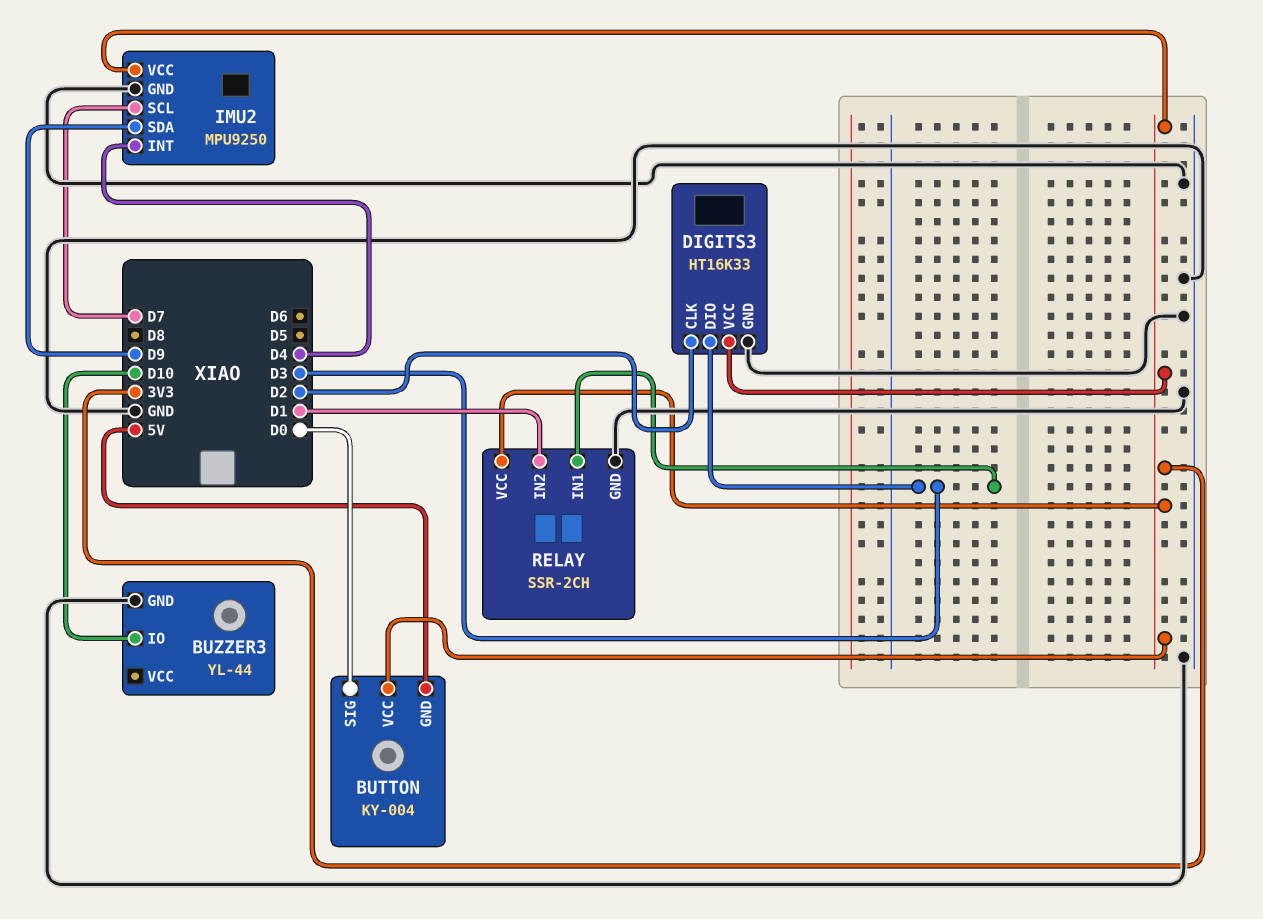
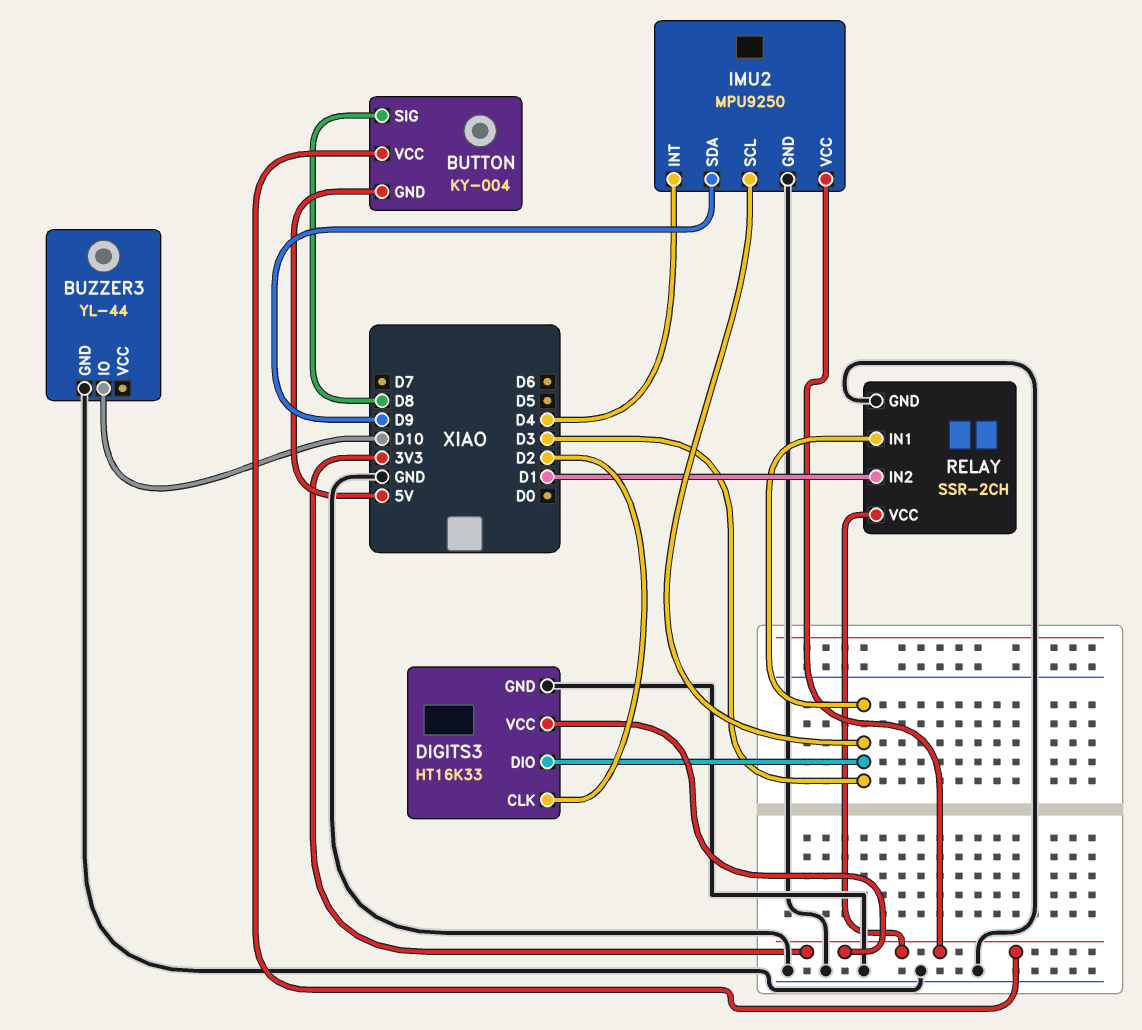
BUTTON pin SIG: D0 -> D8
IMU2 pin SCL: D7 -> D3

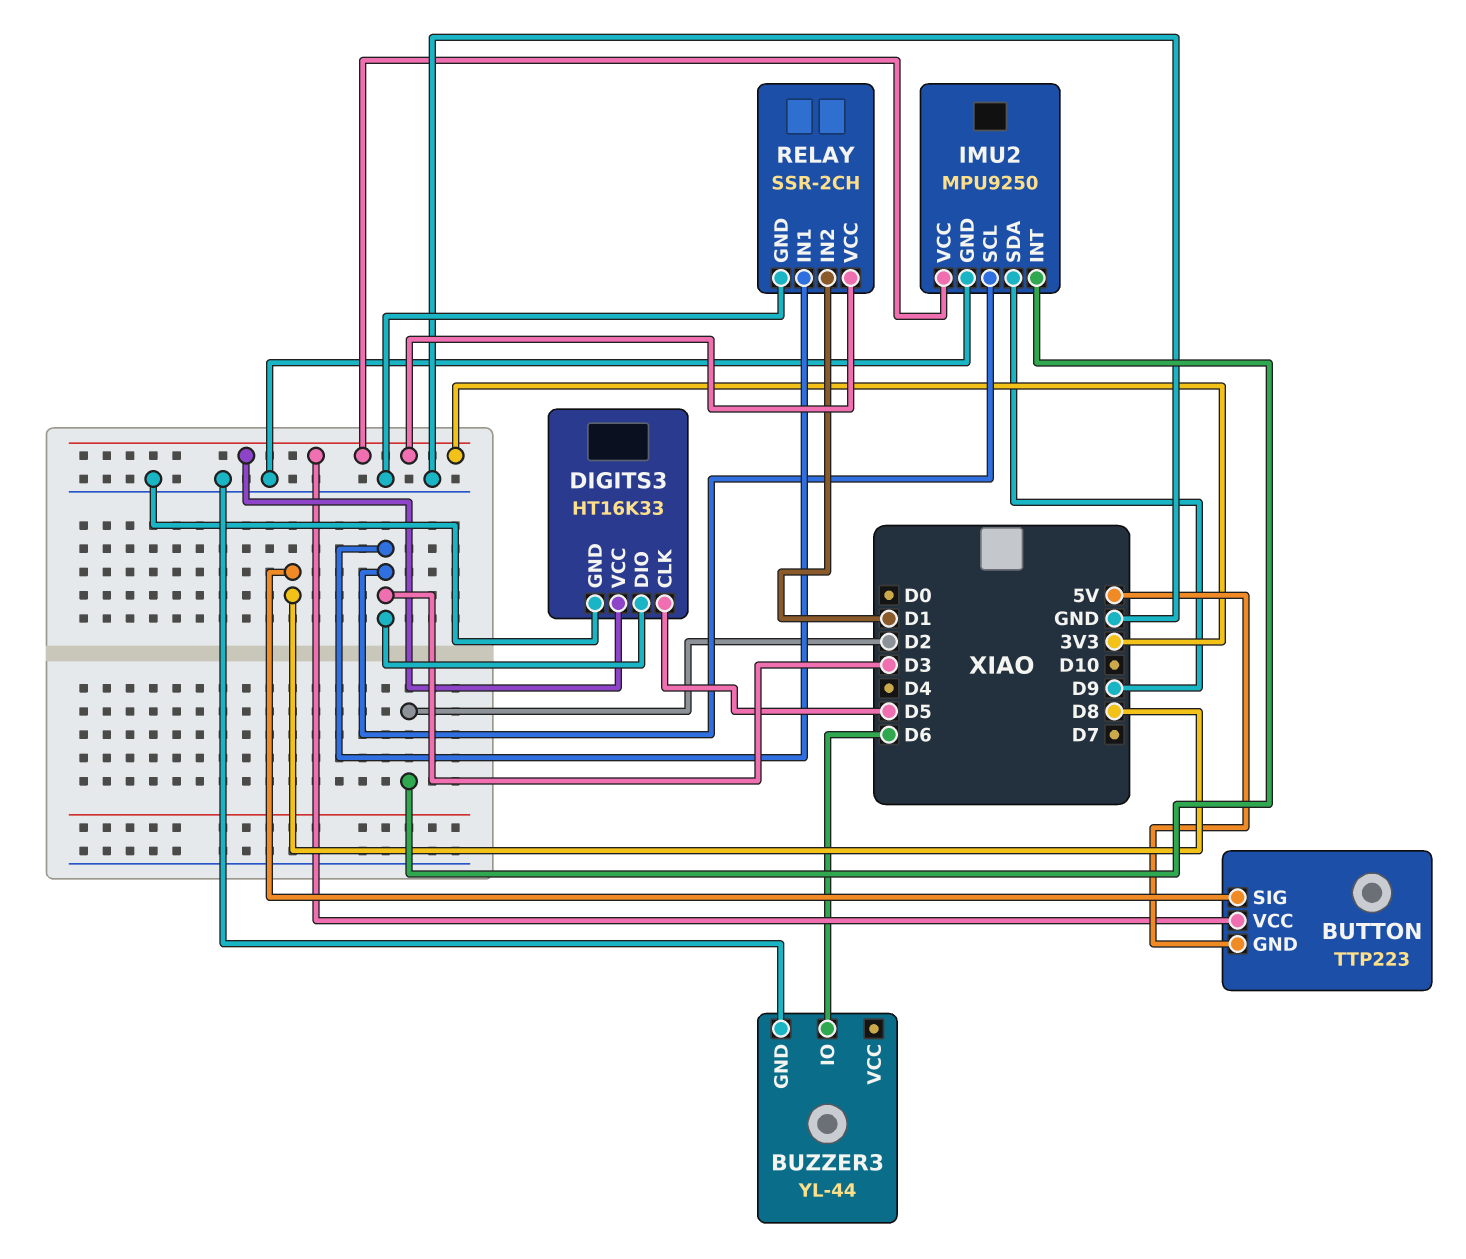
BUTTON: KY-004 -> TTP223
BUZZER3 pin IO: D10 -> D6
DIGITS3 pin CLK: D2 -> D5
IMU2 pin INT: D4 -> D2

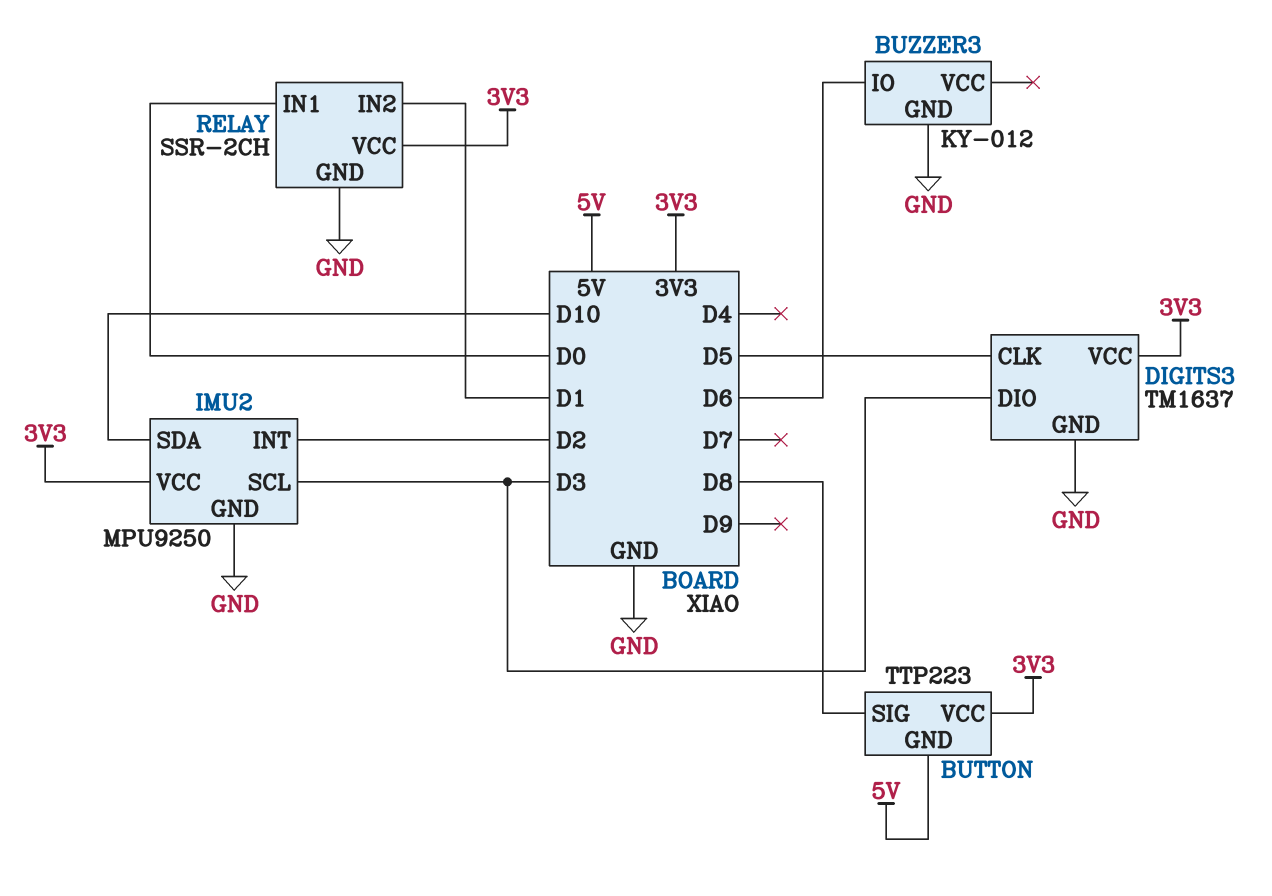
BUZZER3: YL-44 -> KY-012
DIGITS3: HT16K33 -> TM1637
IMU2 pin SDA: D9 -> D10
RELAY pin IN1: D3 -> D0

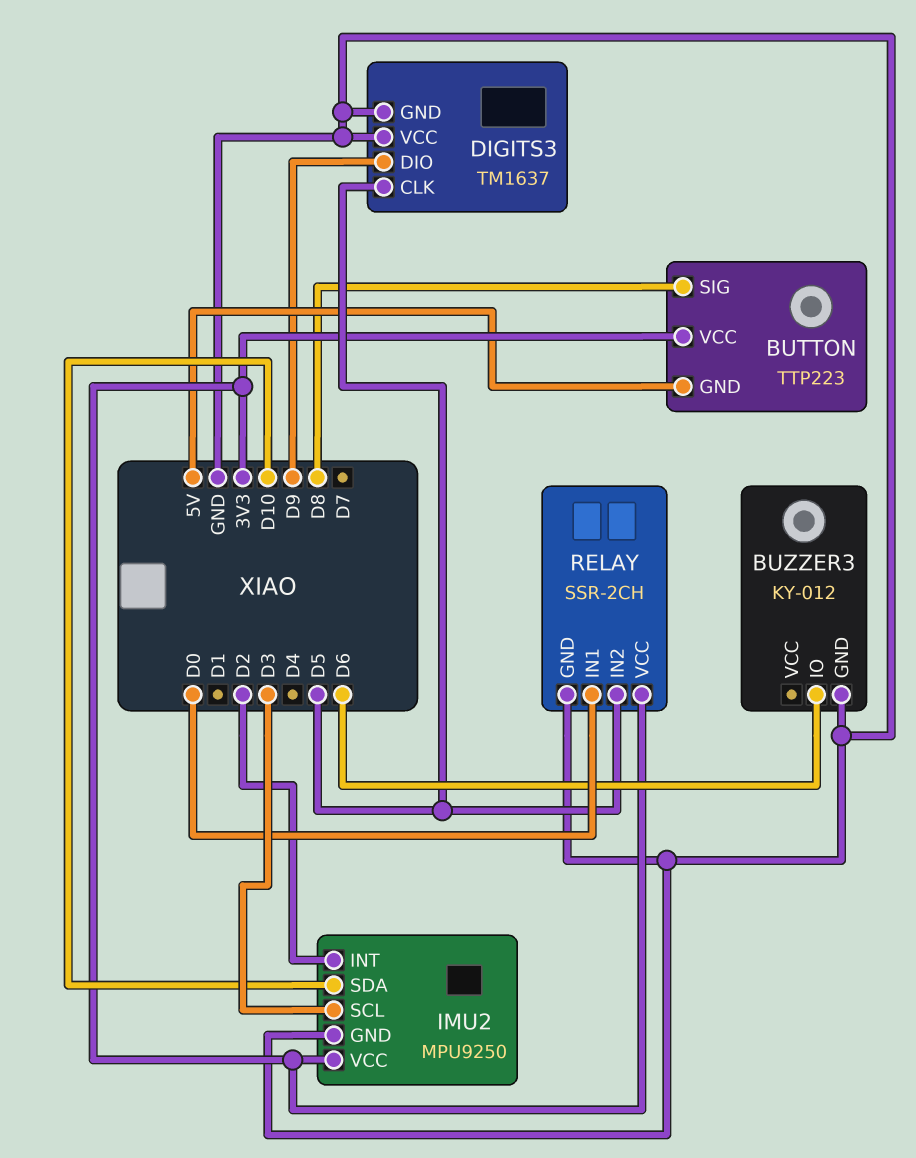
DIGITS3 pin DIO: D3 -> D9
DIGITS3 pin VCC: 3V3 -> GND
RELAY pin IN2: D1 -> D5

